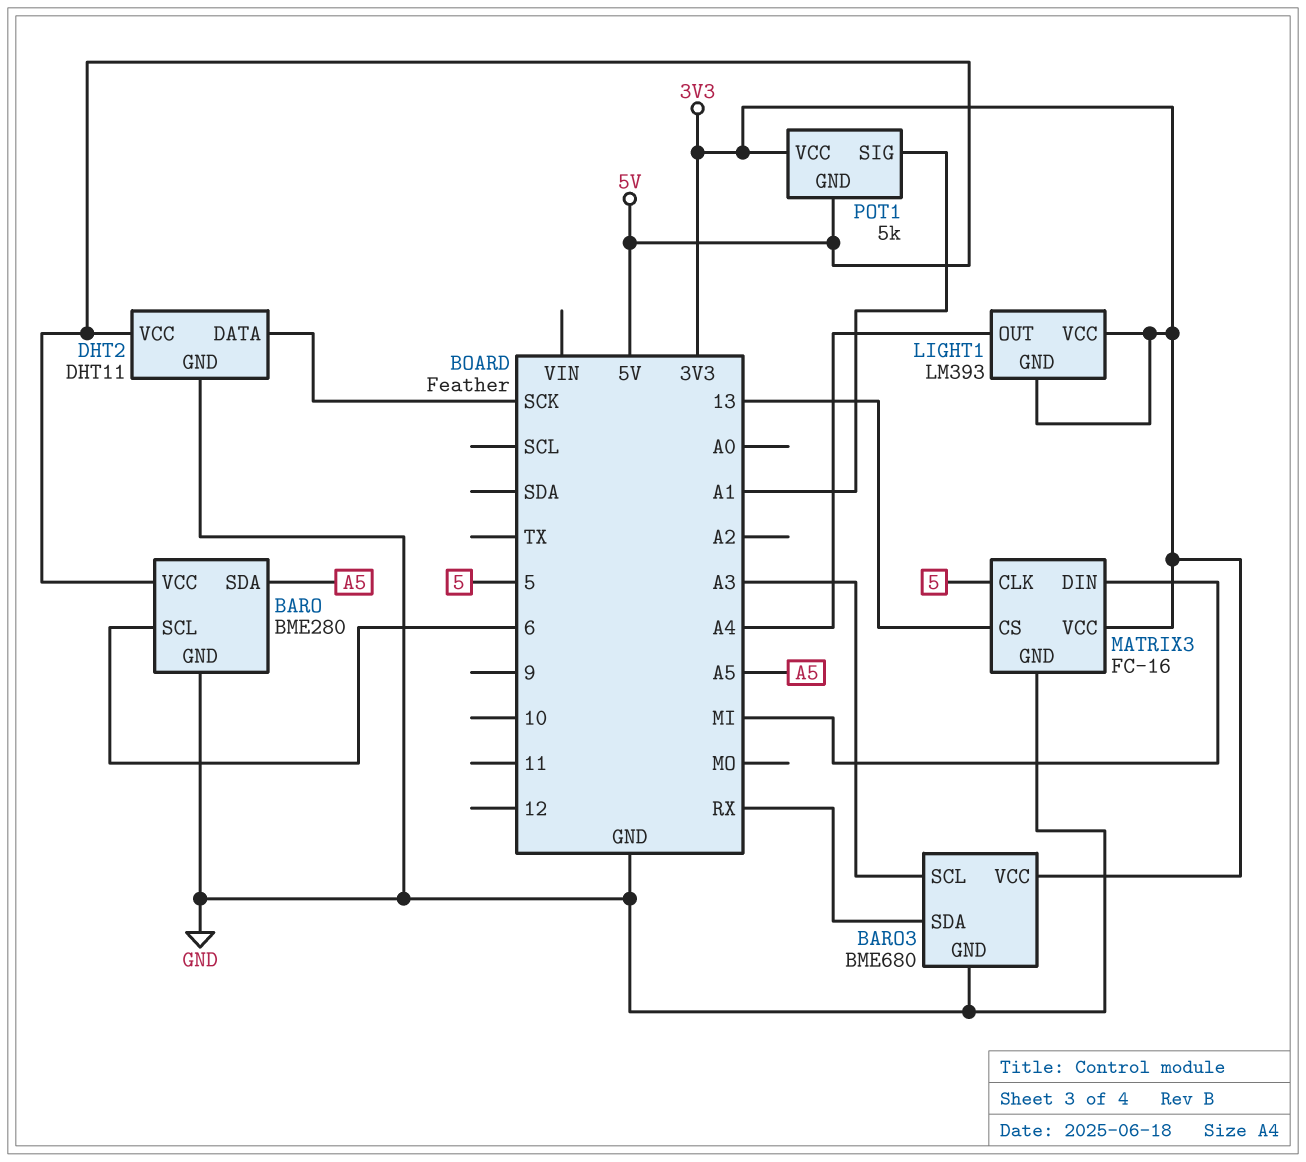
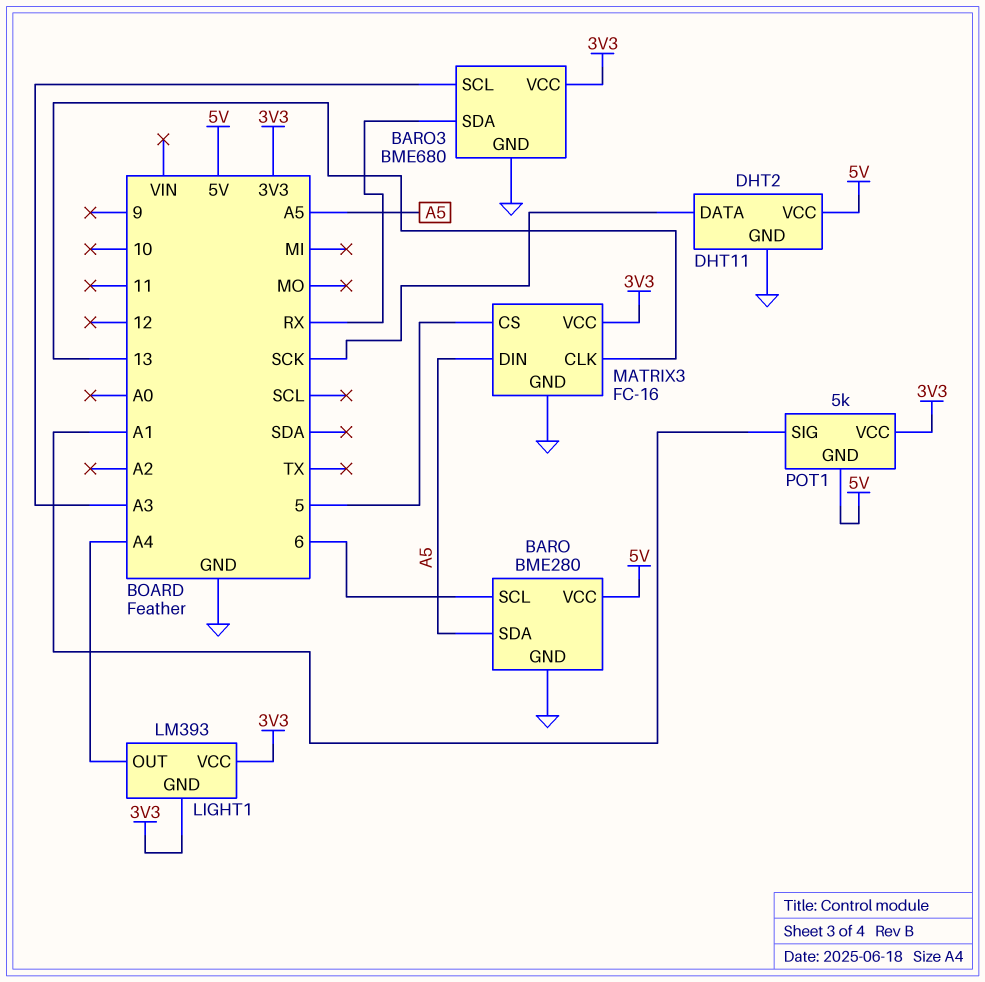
MATRIX3 pin CLK: 5 -> 13
MATRIX3 pin CS: 13 -> 5
MATRIX3 pin DIN: MI -> A5

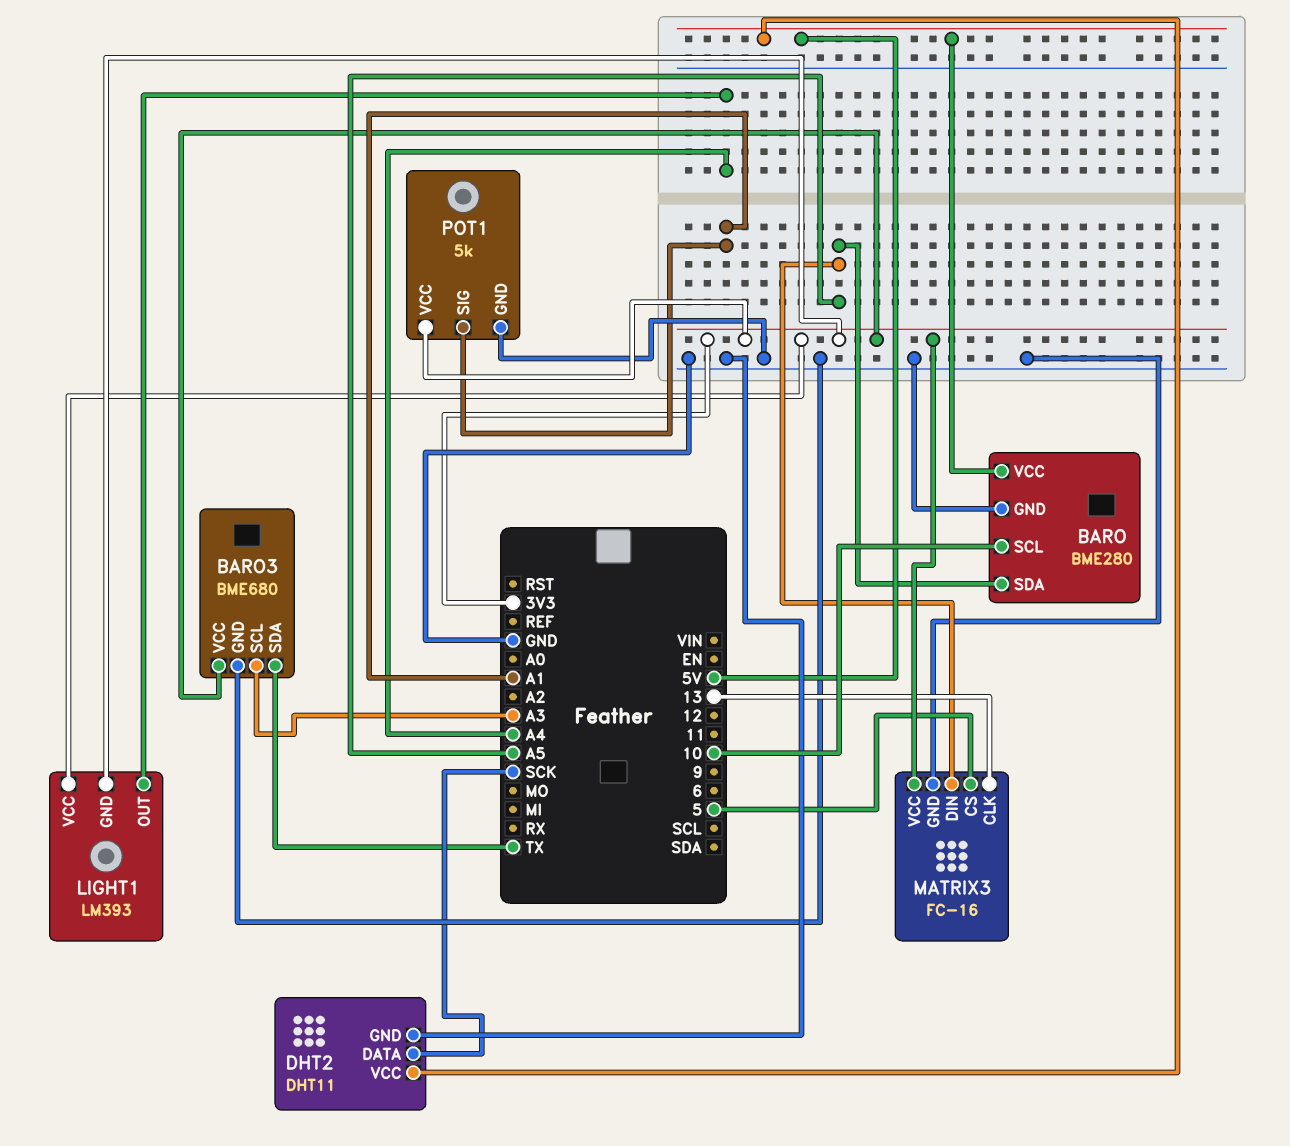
BARO pin SCL: 6 -> 10
BARO3 pin SDA: RX -> TX
POT1 pin GND: 5V -> GND

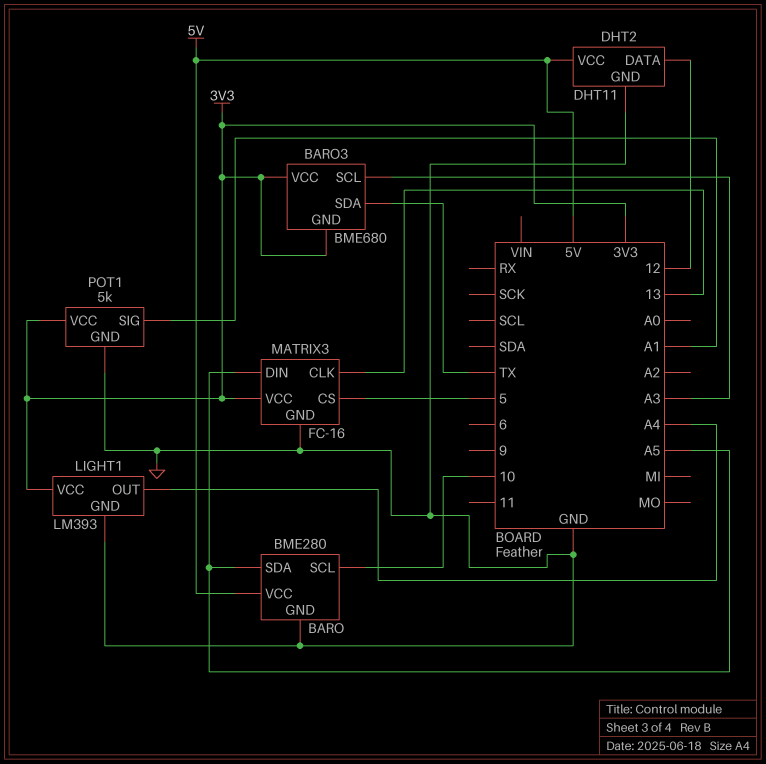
BARO3 pin GND: GND -> 3V3
DHT2 pin DATA: SCK -> 12
LIGHT1 pin GND: 3V3 -> GND

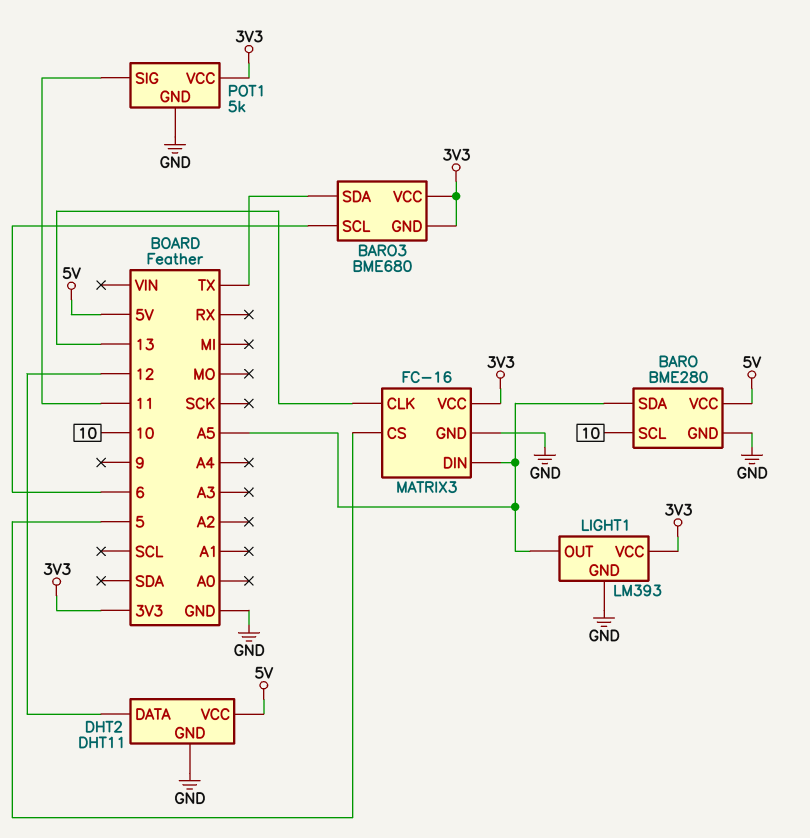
BARO3 pin SCL: A3 -> 6
LIGHT1 pin OUT: A4 -> A5
POT1 pin SIG: A1 -> 11

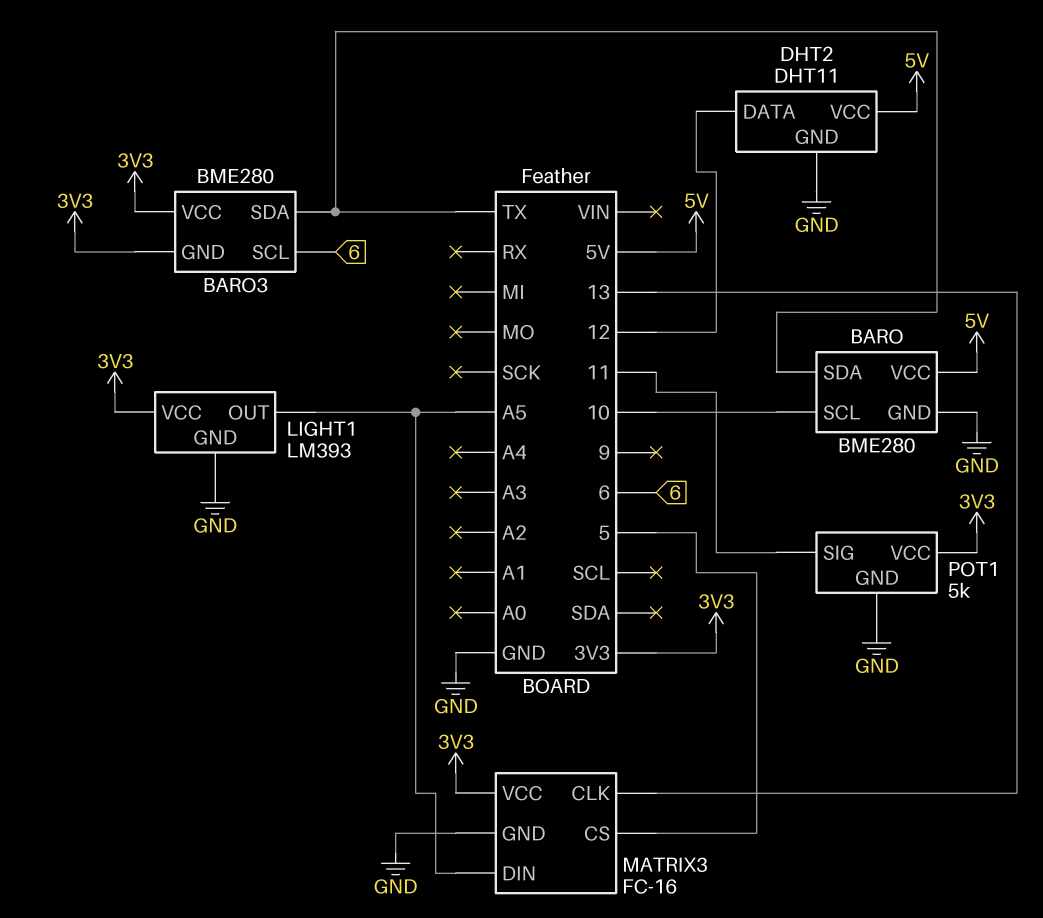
BARO pin SDA: A5 -> TX
BARO3: BME680 -> BME280

